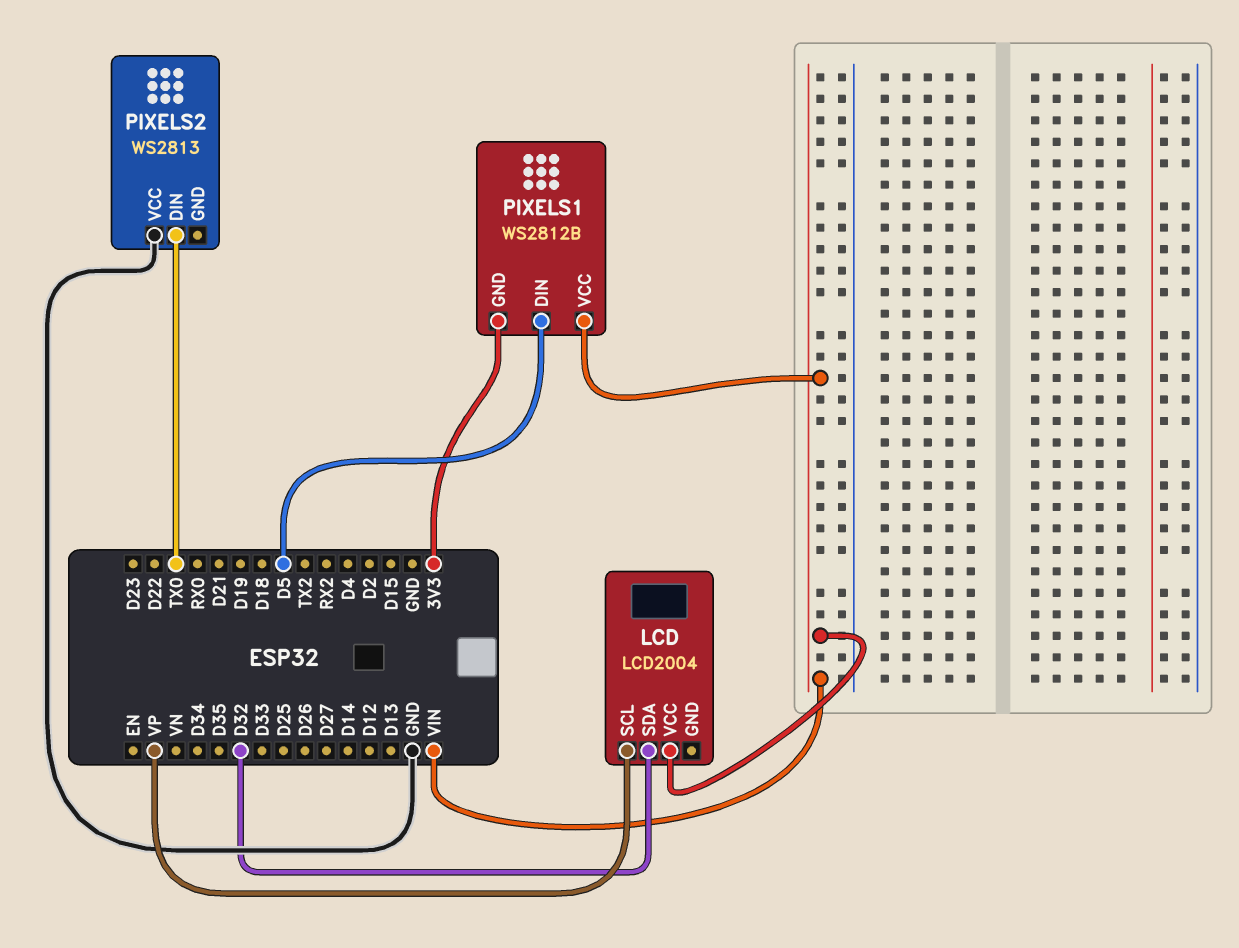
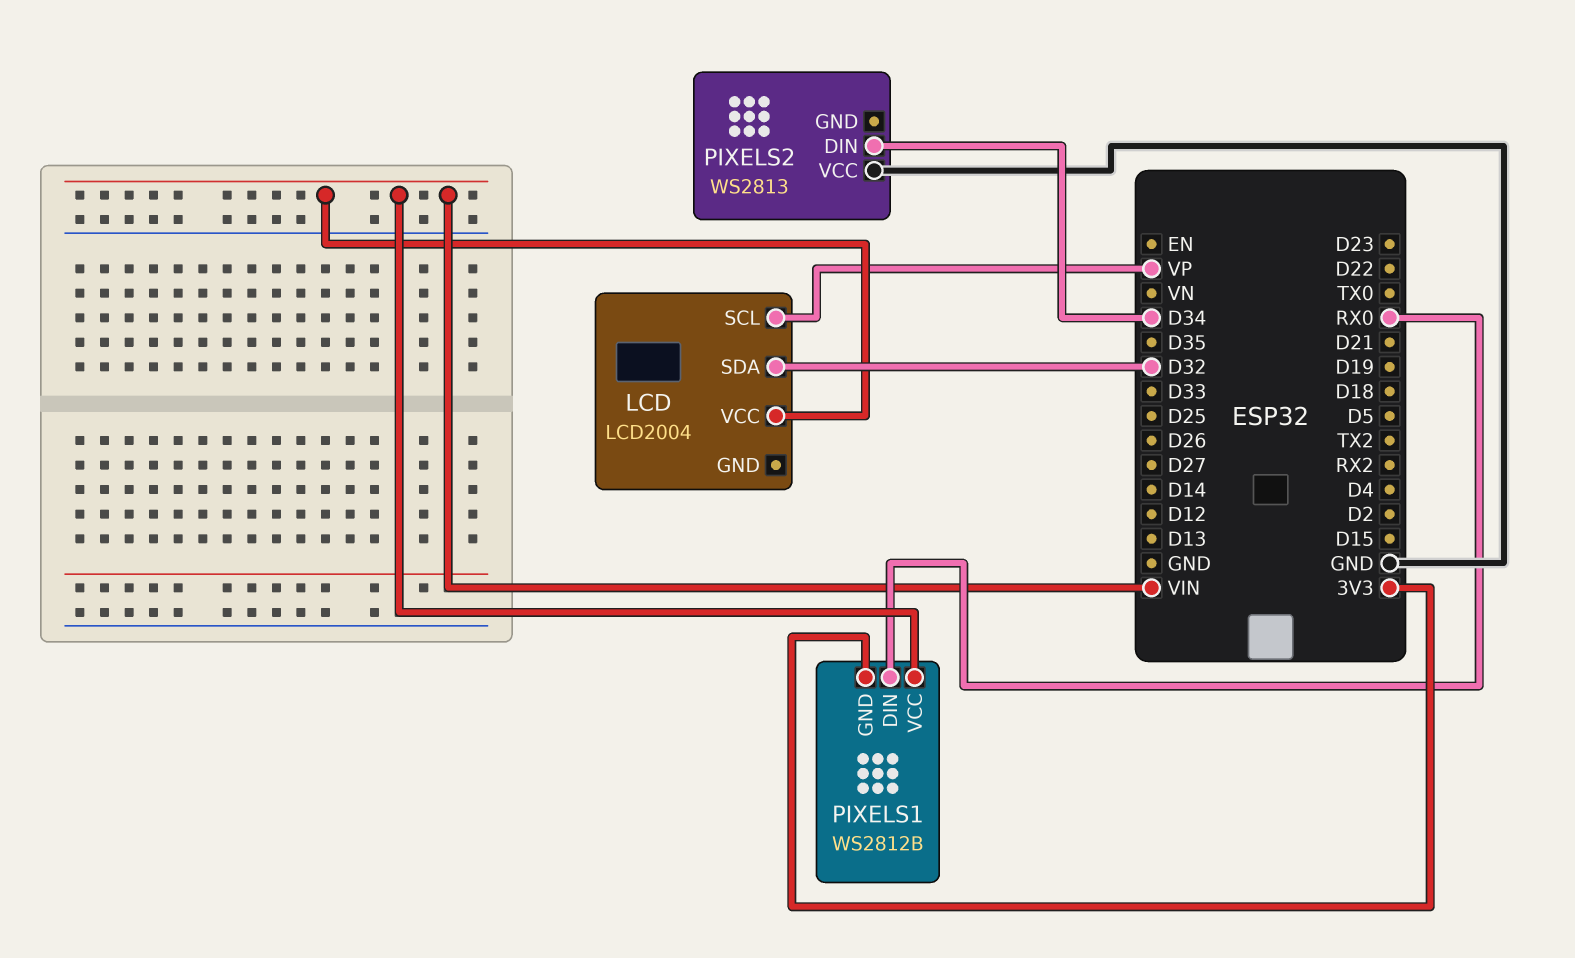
PIXELS1 pin DIN: D5 -> RX0
PIXELS2 pin DIN: TX0 -> D34

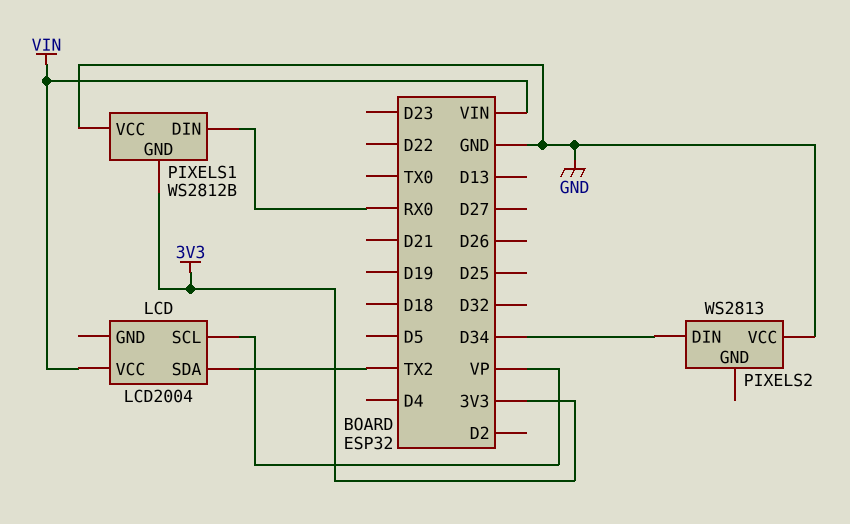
LCD pin SDA: D32 -> TX2
PIXELS1 pin VCC: VIN -> GND

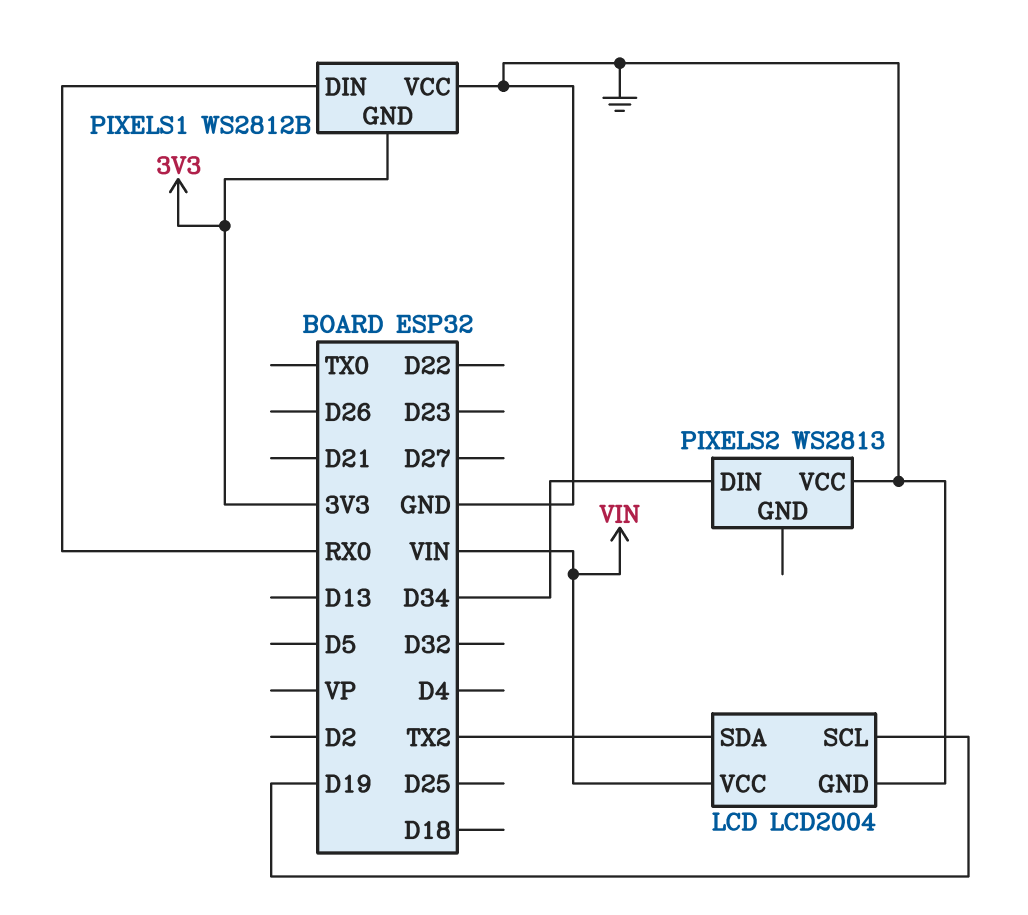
LCD pin GND: none -> GND
LCD pin SCL: VP -> D19

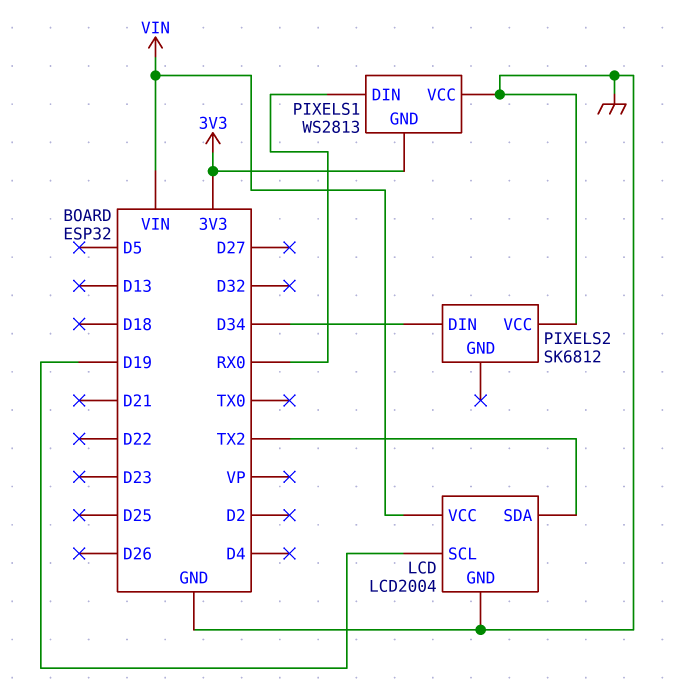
PIXELS1: WS2812B -> WS2813
PIXELS2: WS2813 -> SK6812

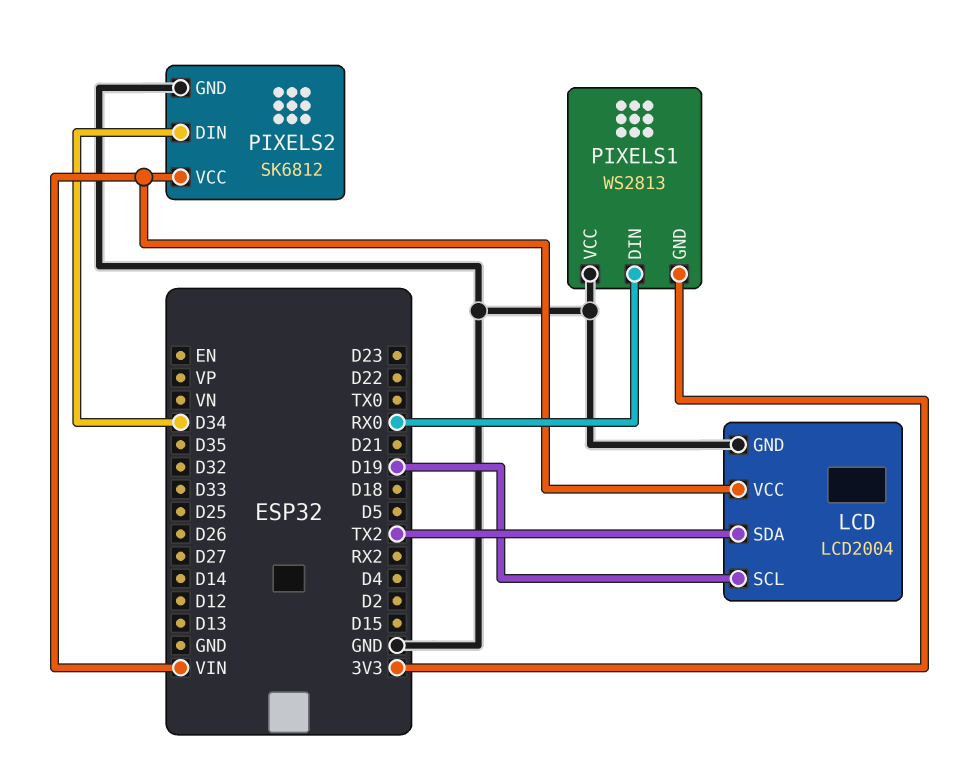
PIXELS2 pin GND: none -> GND
PIXELS2 pin VCC: GND -> VIN

